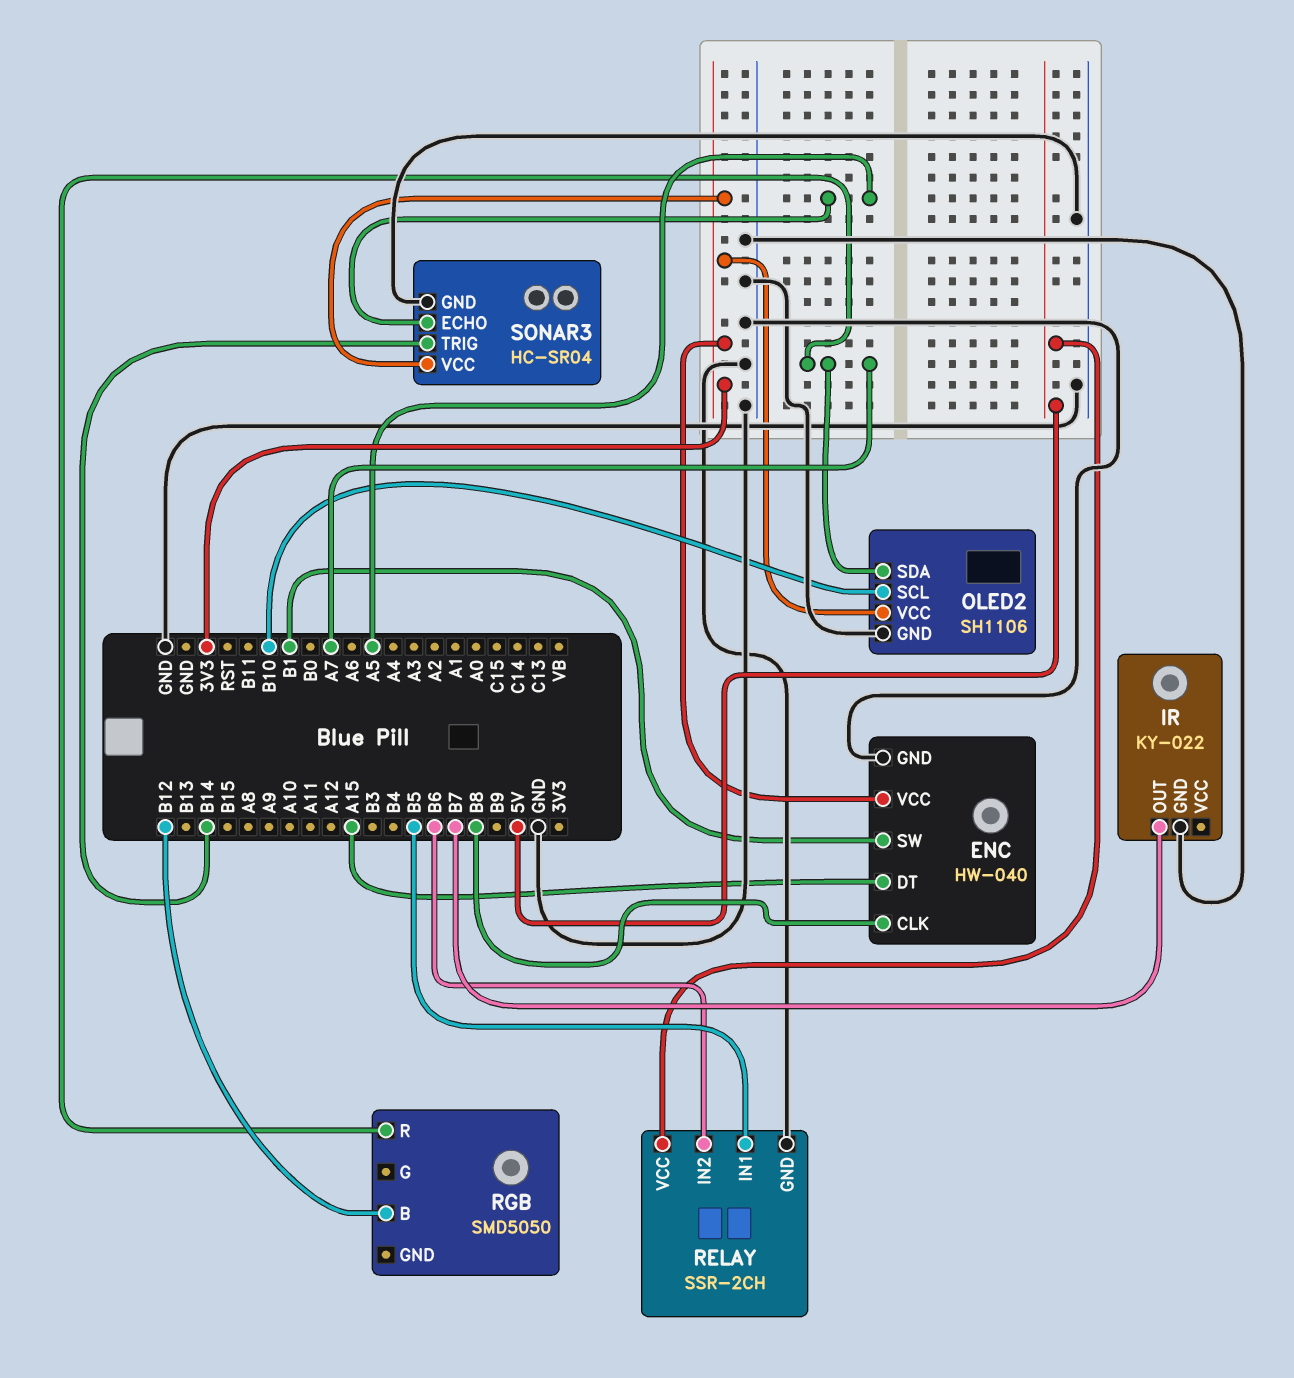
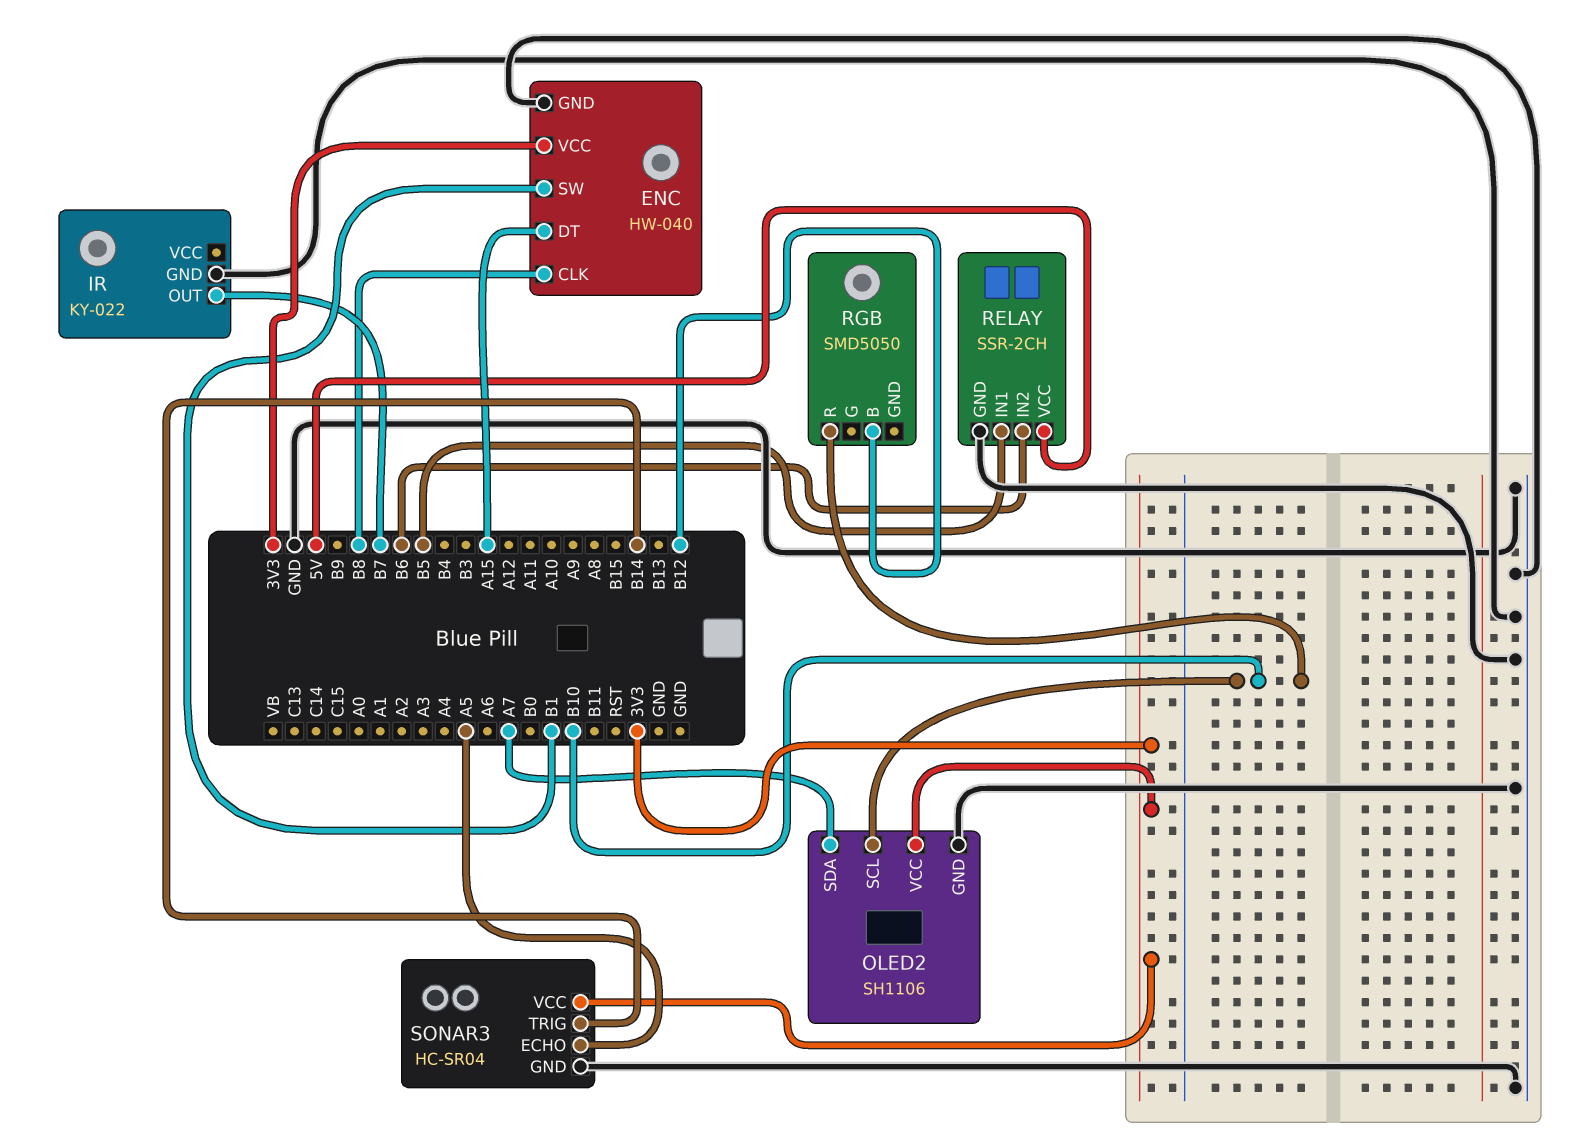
RGB pin R: A7 -> B10

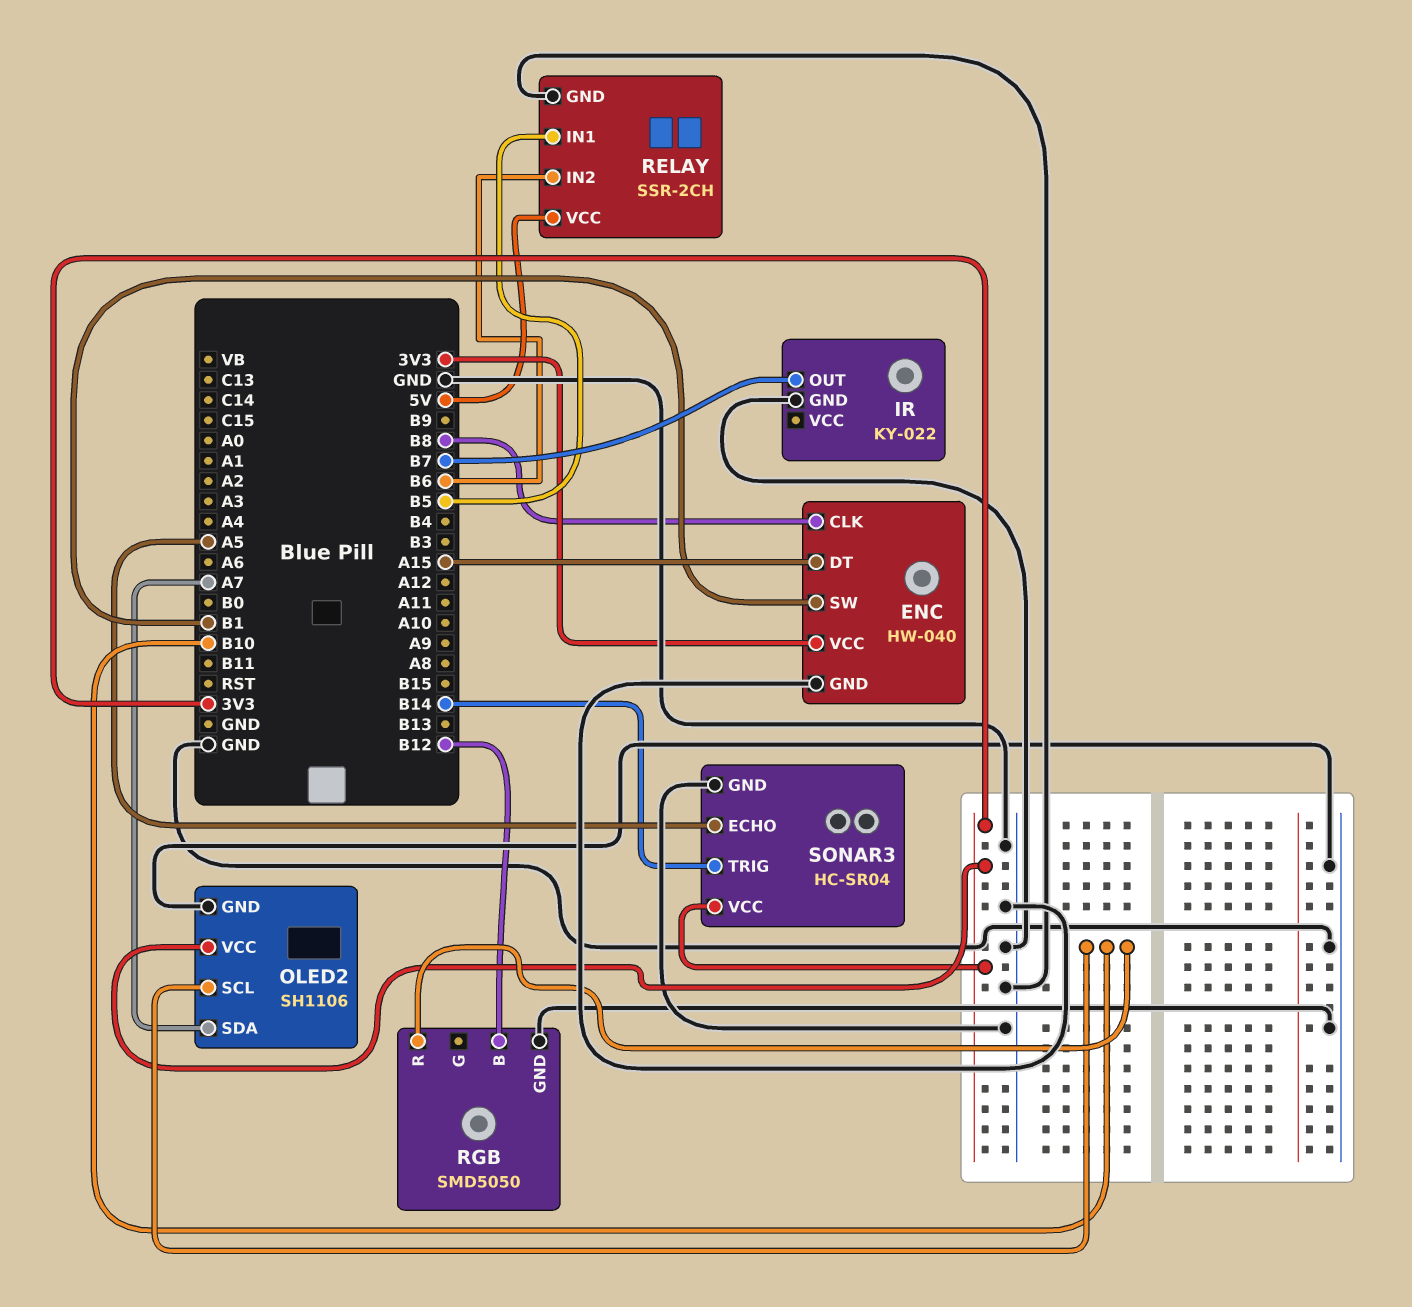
RGB pin GND: none -> GND

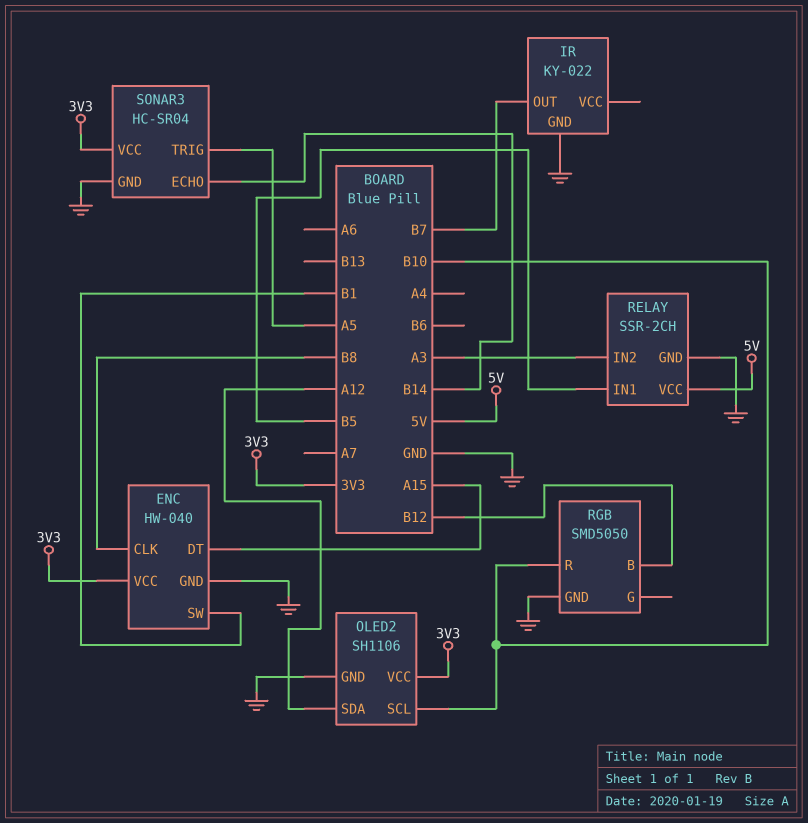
OLED2 pin SDA: A7 -> A12
RELAY pin IN2: B6 -> A3
SONAR3 pin ECHO: A5 -> B14
SONAR3 pin TRIG: B14 -> A5

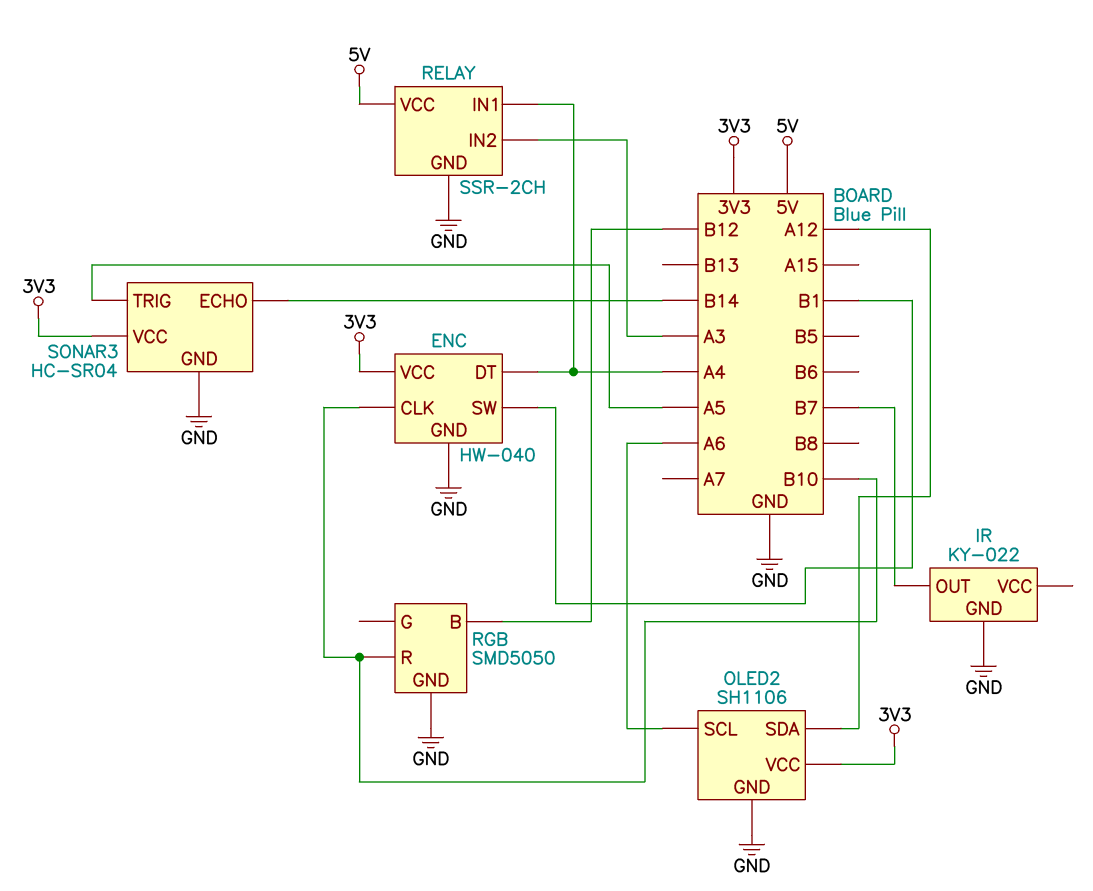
ENC pin CLK: B8 -> B10
ENC pin DT: A15 -> A4
OLED2 pin SCL: B10 -> A6
RELAY pin IN1: B5 -> A4

